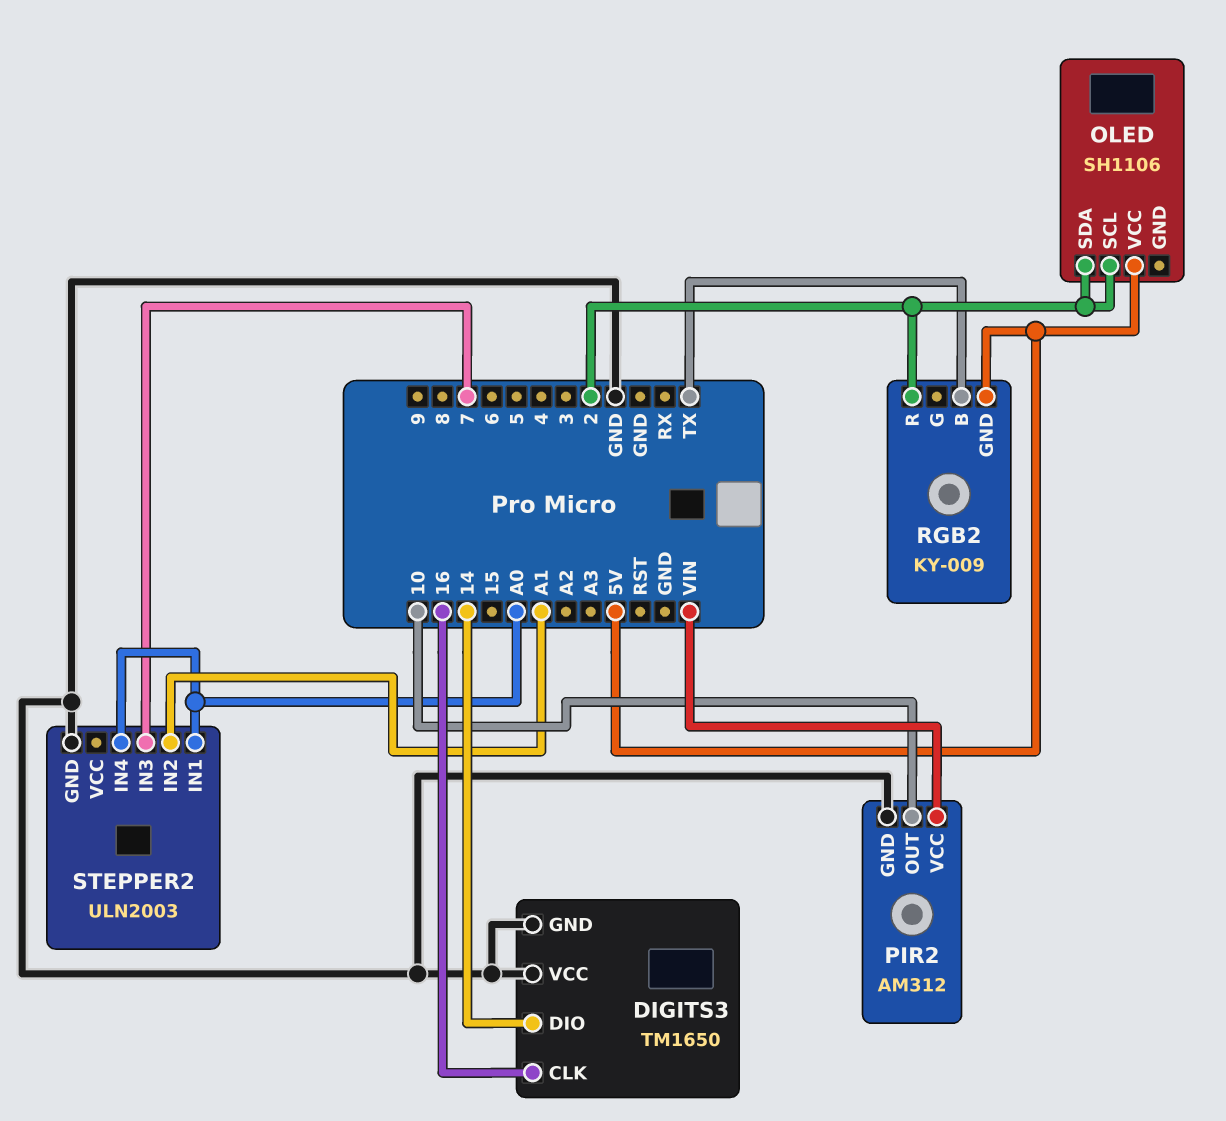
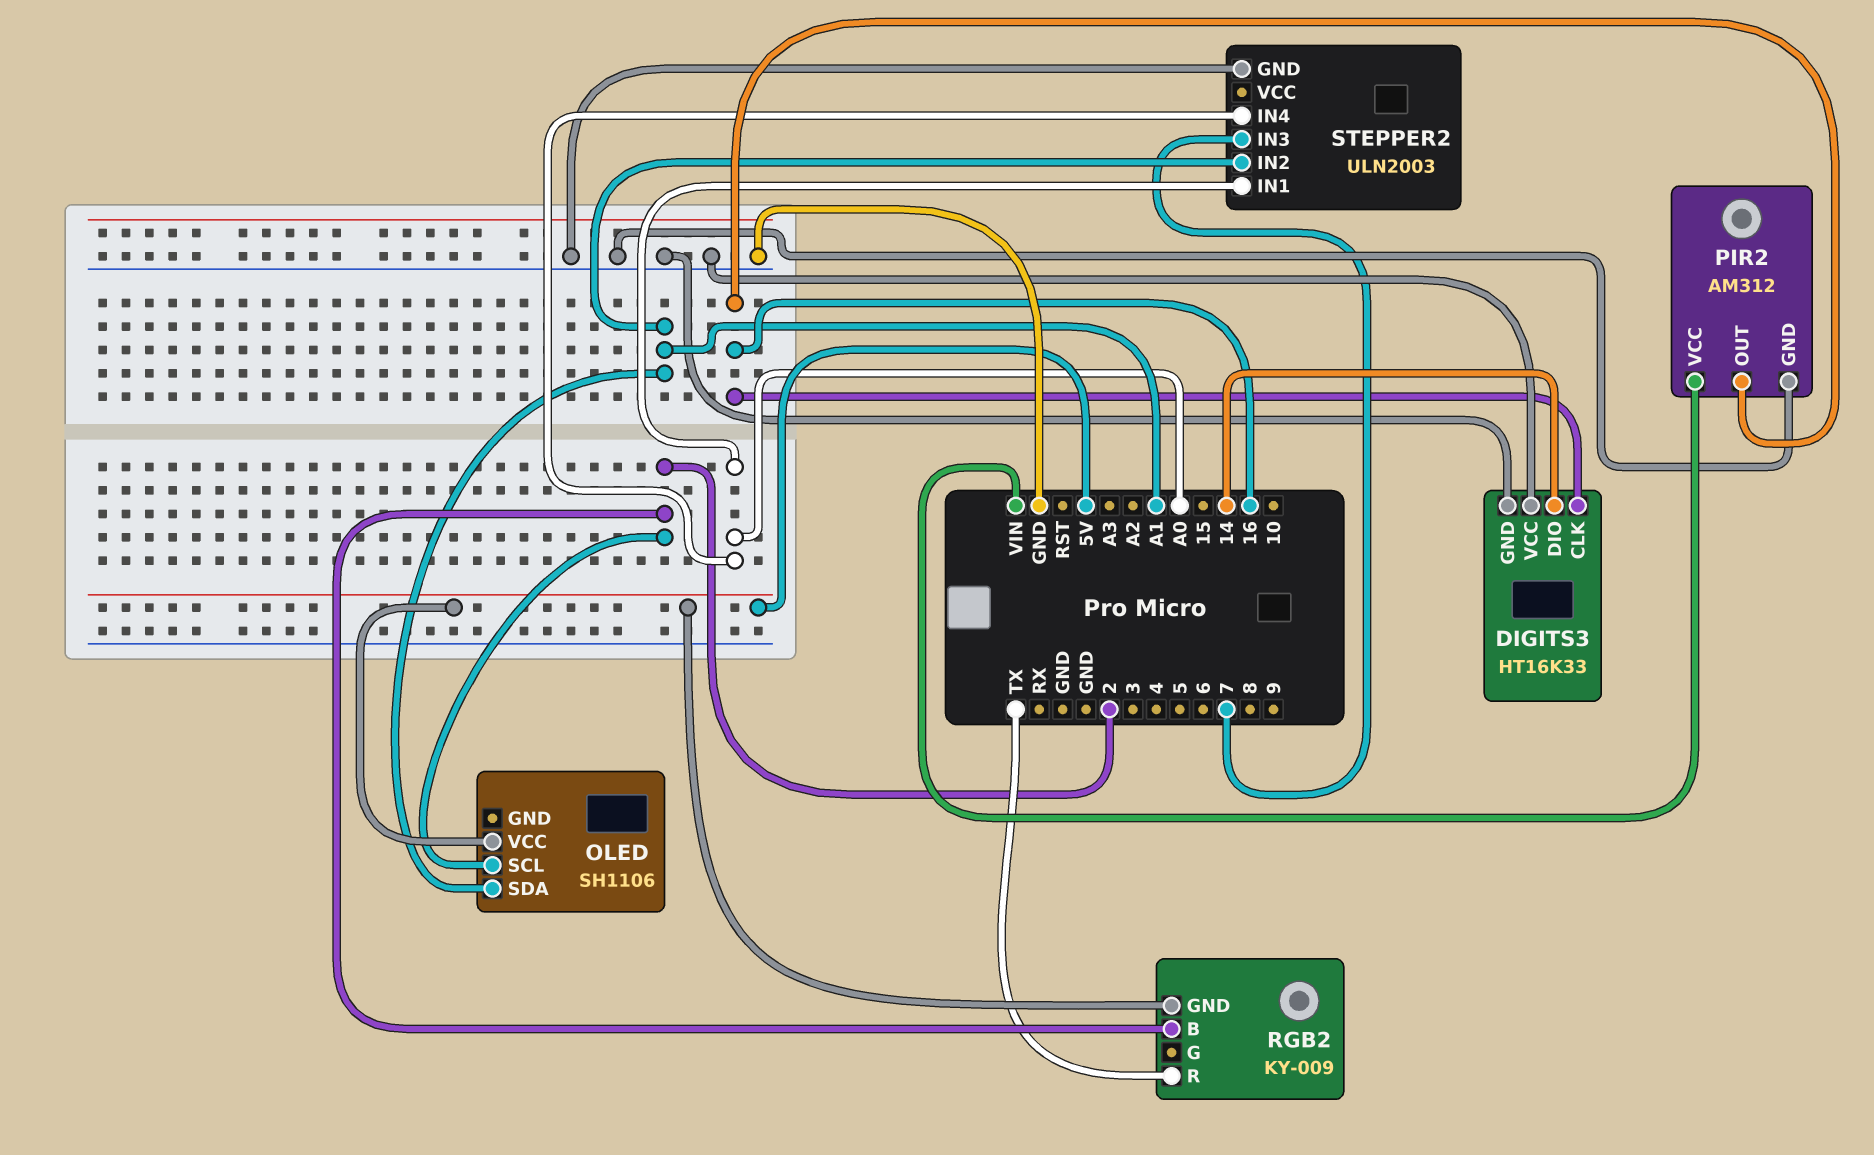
DIGITS3: TM1650 -> HT16K33
OLED pin SDA: 2 -> A1
PIR2 pin OUT: 10 -> 16
RGB2 pin B: TX -> 2
RGB2 pin R: 2 -> TX

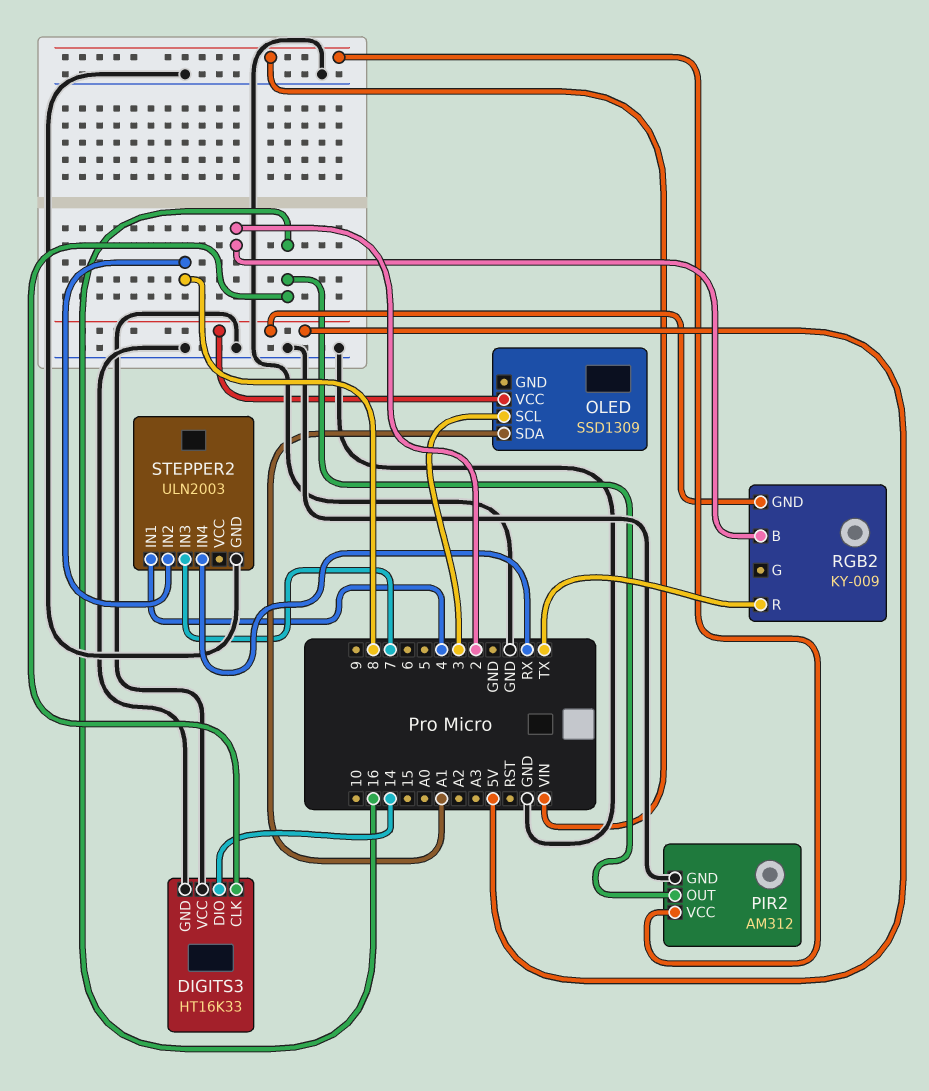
OLED: SH1106 -> SSD1309
OLED pin SCL: 2 -> 3
STEPPER2 pin IN1: A0 -> 4
STEPPER2 pin IN2: A1 -> 8
STEPPER2 pin IN4: A0 -> RX

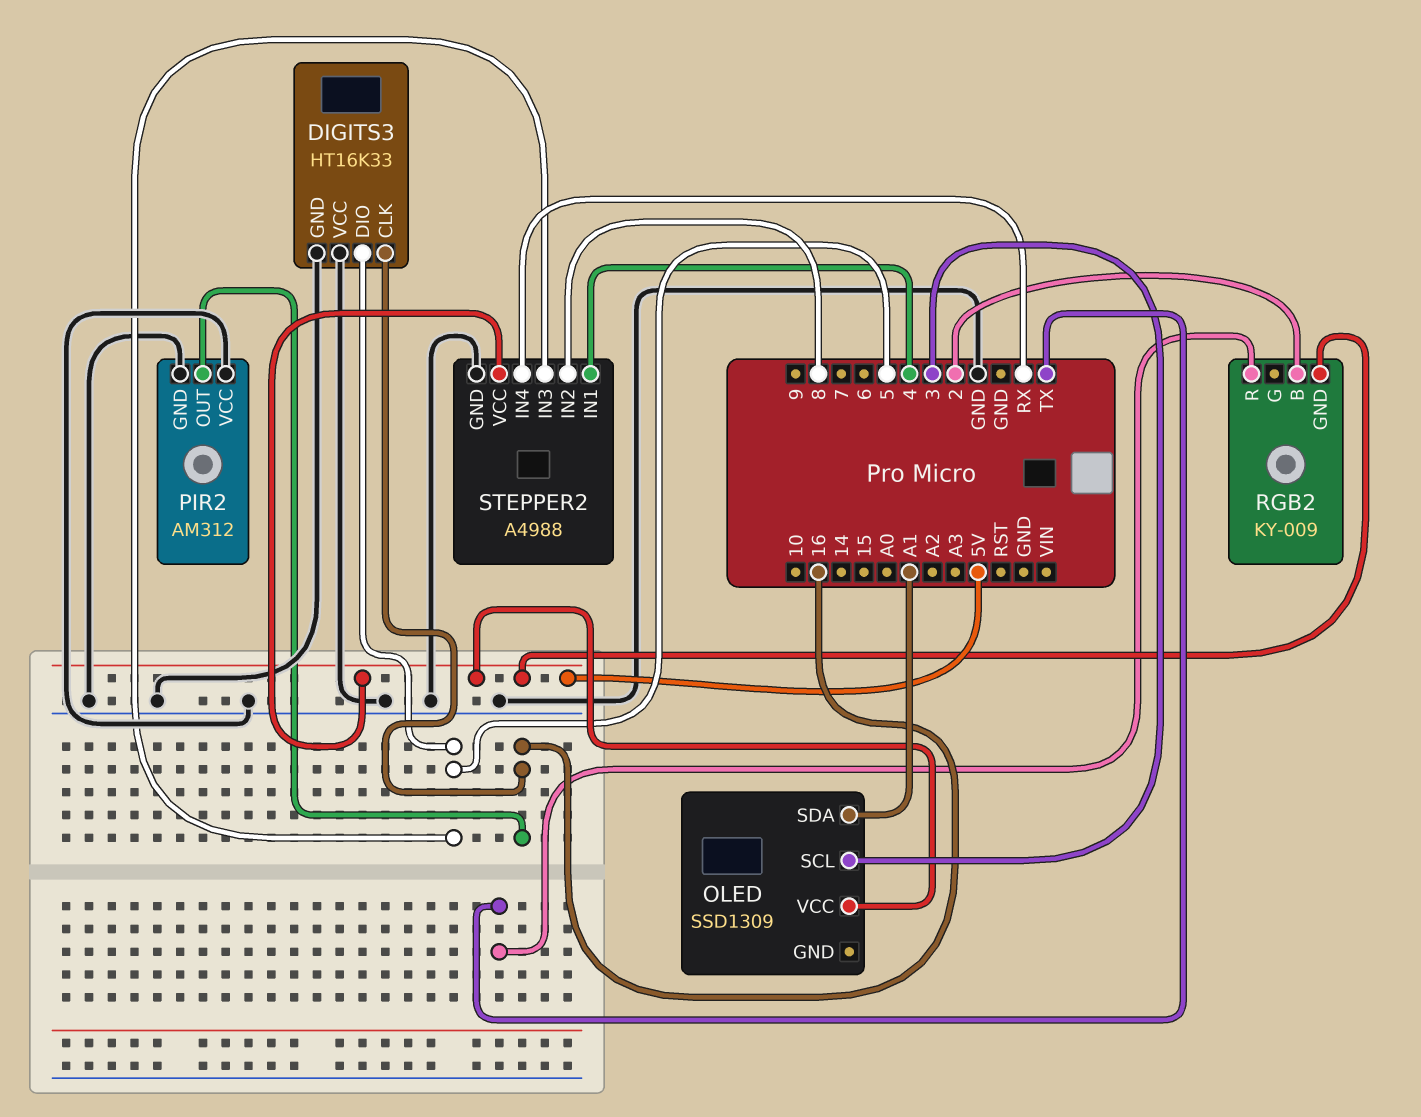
DIGITS3 pin DIO: 14 -> 5
PIR2 pin VCC: VIN -> GND
STEPPER2: ULN2003 -> A4988
STEPPER2 pin IN3: 7 -> 5
STEPPER2 pin VCC: none -> 5V

